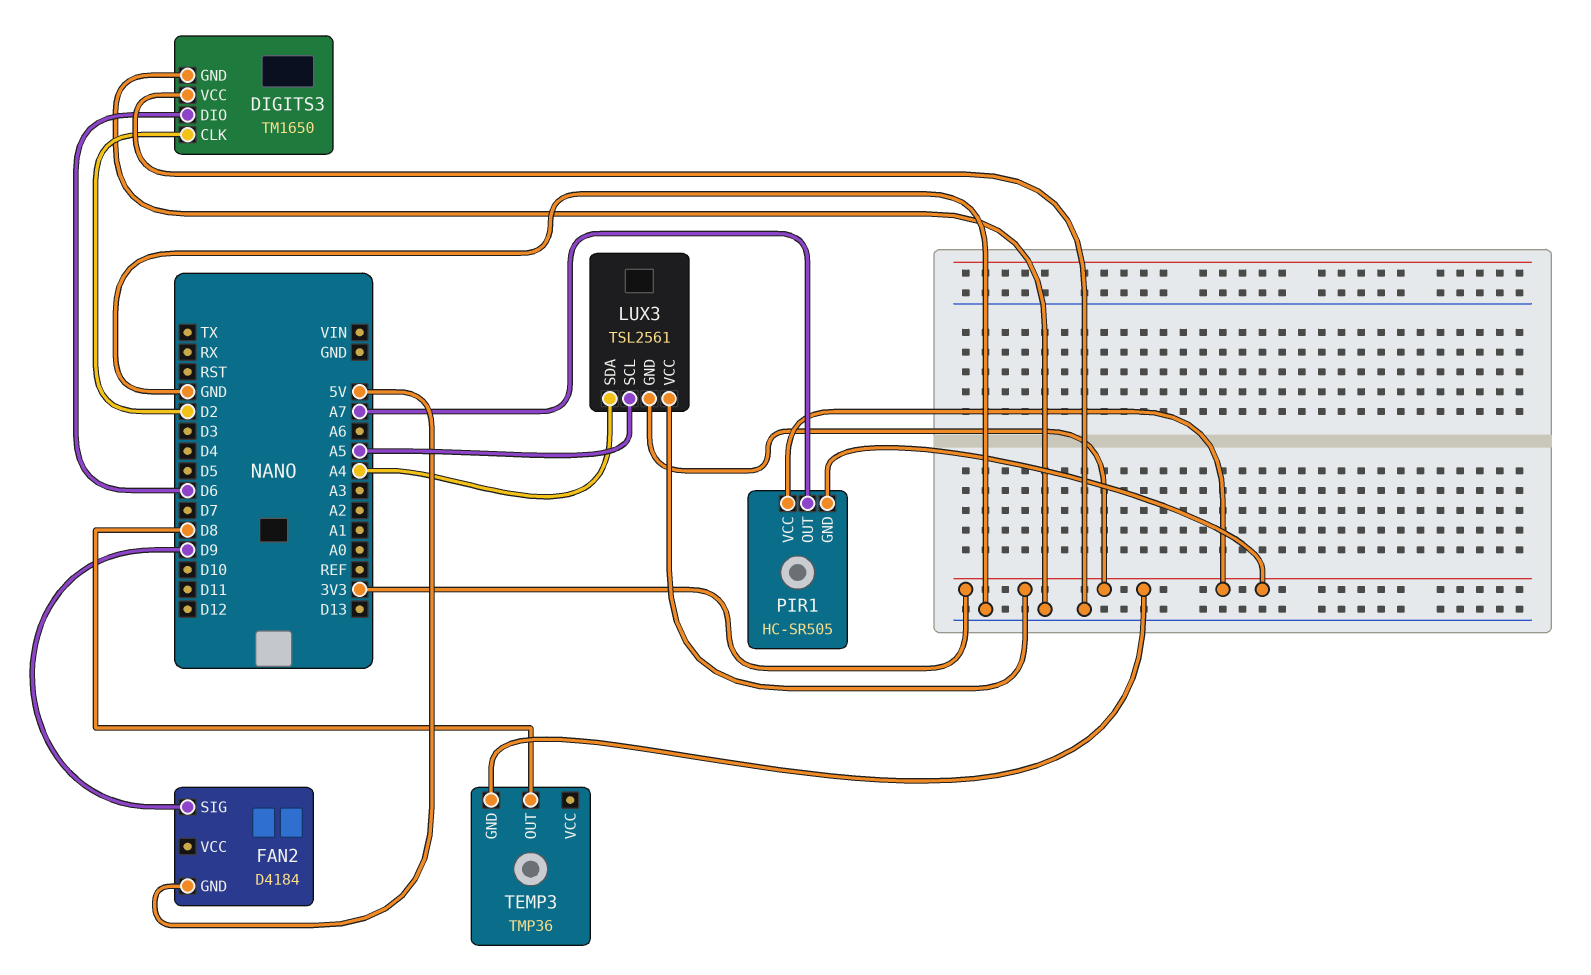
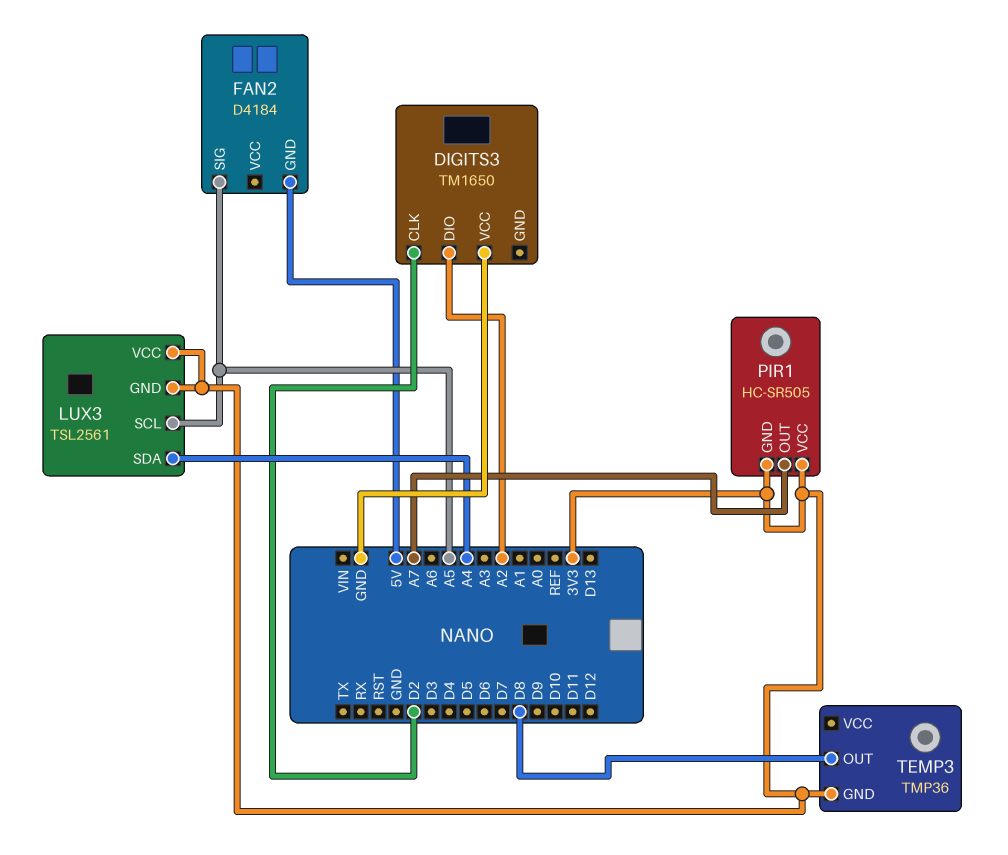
DIGITS3 pin DIO: D6 -> A2
DIGITS3 pin GND: GND -> none
FAN2 pin SIG: D9 -> A5

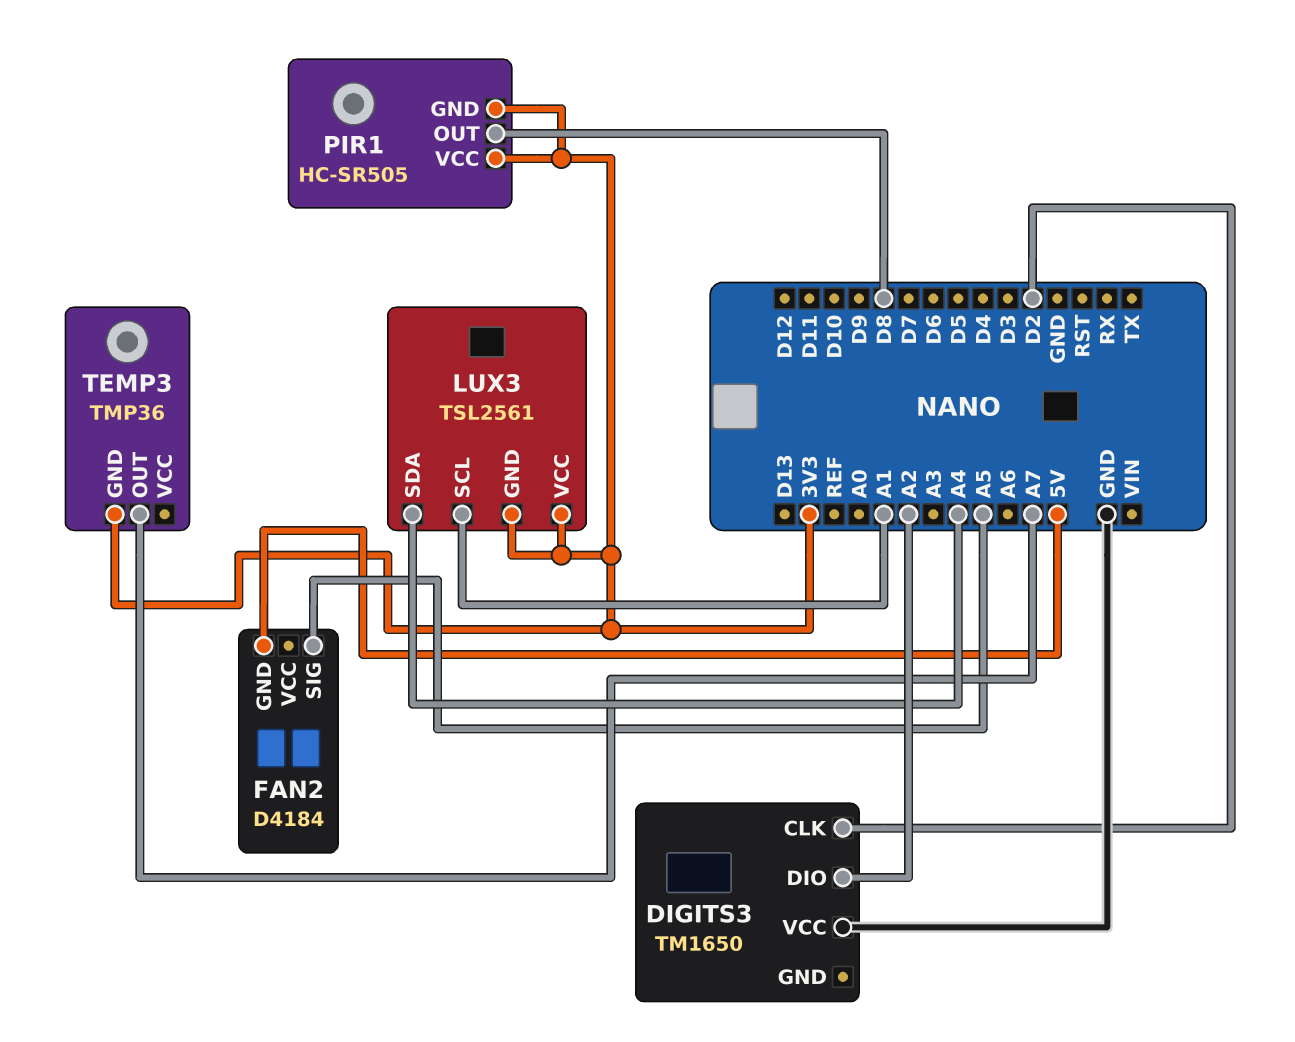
LUX3 pin SCL: A5 -> A1
PIR1 pin OUT: A7 -> D8
TEMP3 pin OUT: D8 -> A7

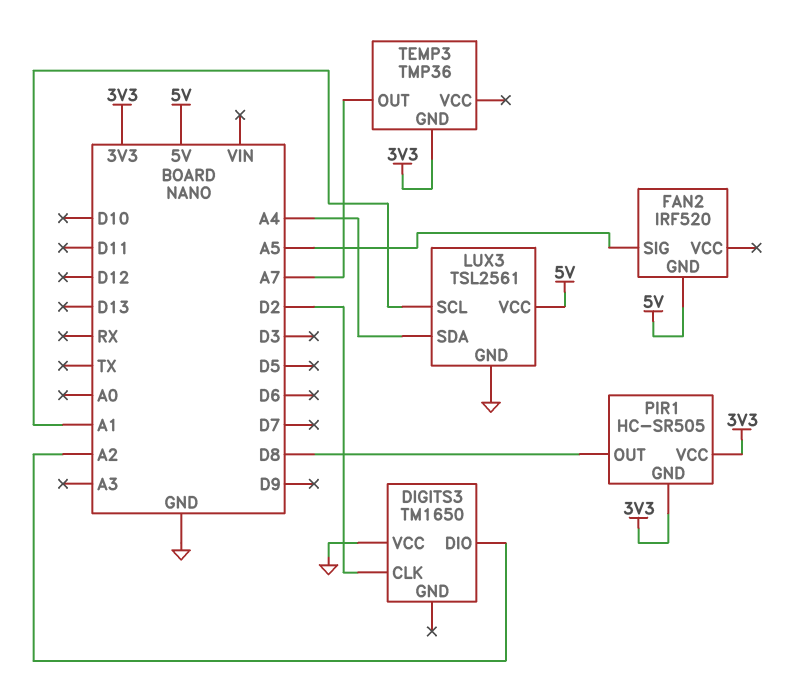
FAN2: D4184 -> IRF520
LUX3 pin GND: 3V3 -> GND
LUX3 pin VCC: 3V3 -> 5V

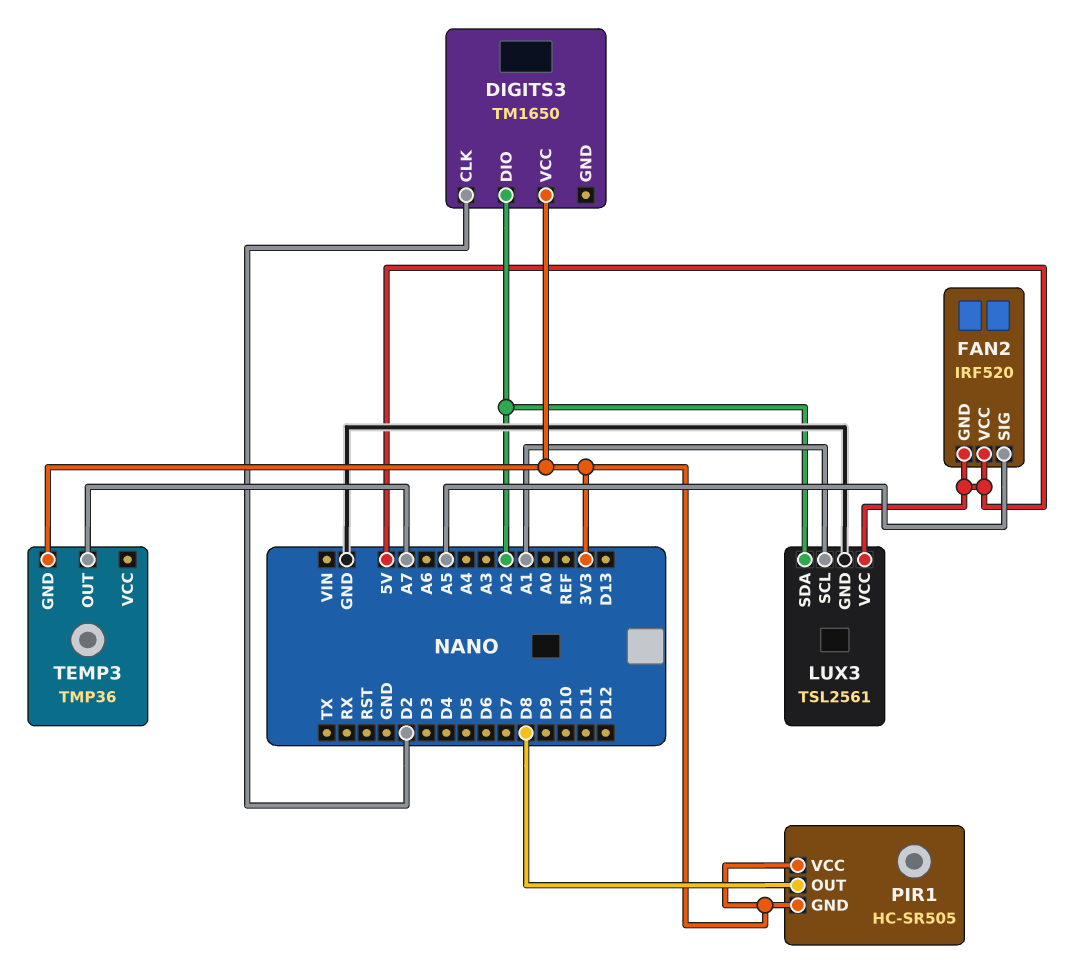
DIGITS3 pin VCC: GND -> 3V3
FAN2 pin VCC: none -> 5V
LUX3 pin SDA: A4 -> A2

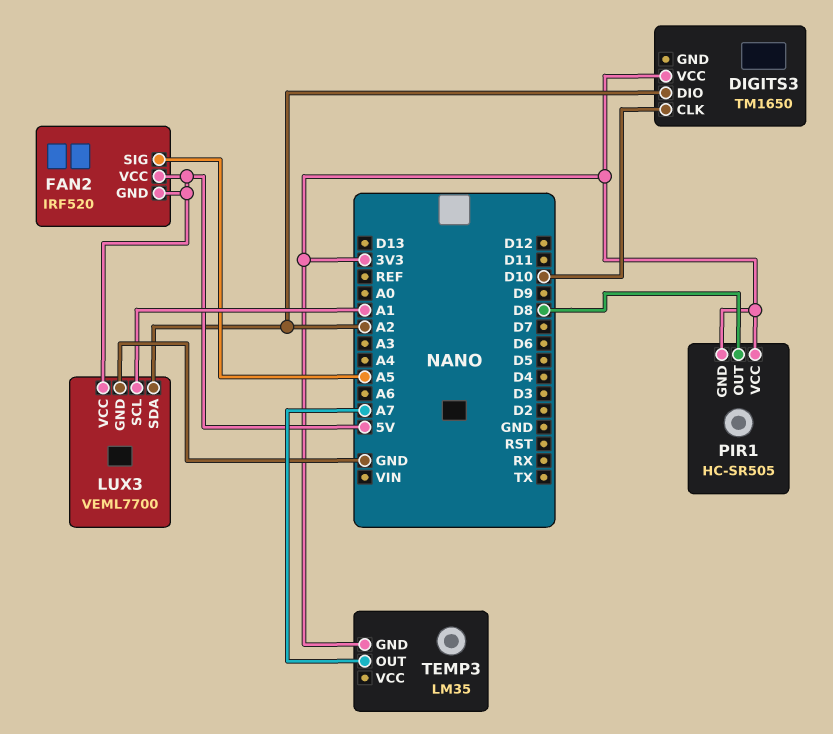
DIGITS3 pin CLK: D2 -> D10
LUX3: TSL2561 -> VEML7700
TEMP3: TMP36 -> LM35

